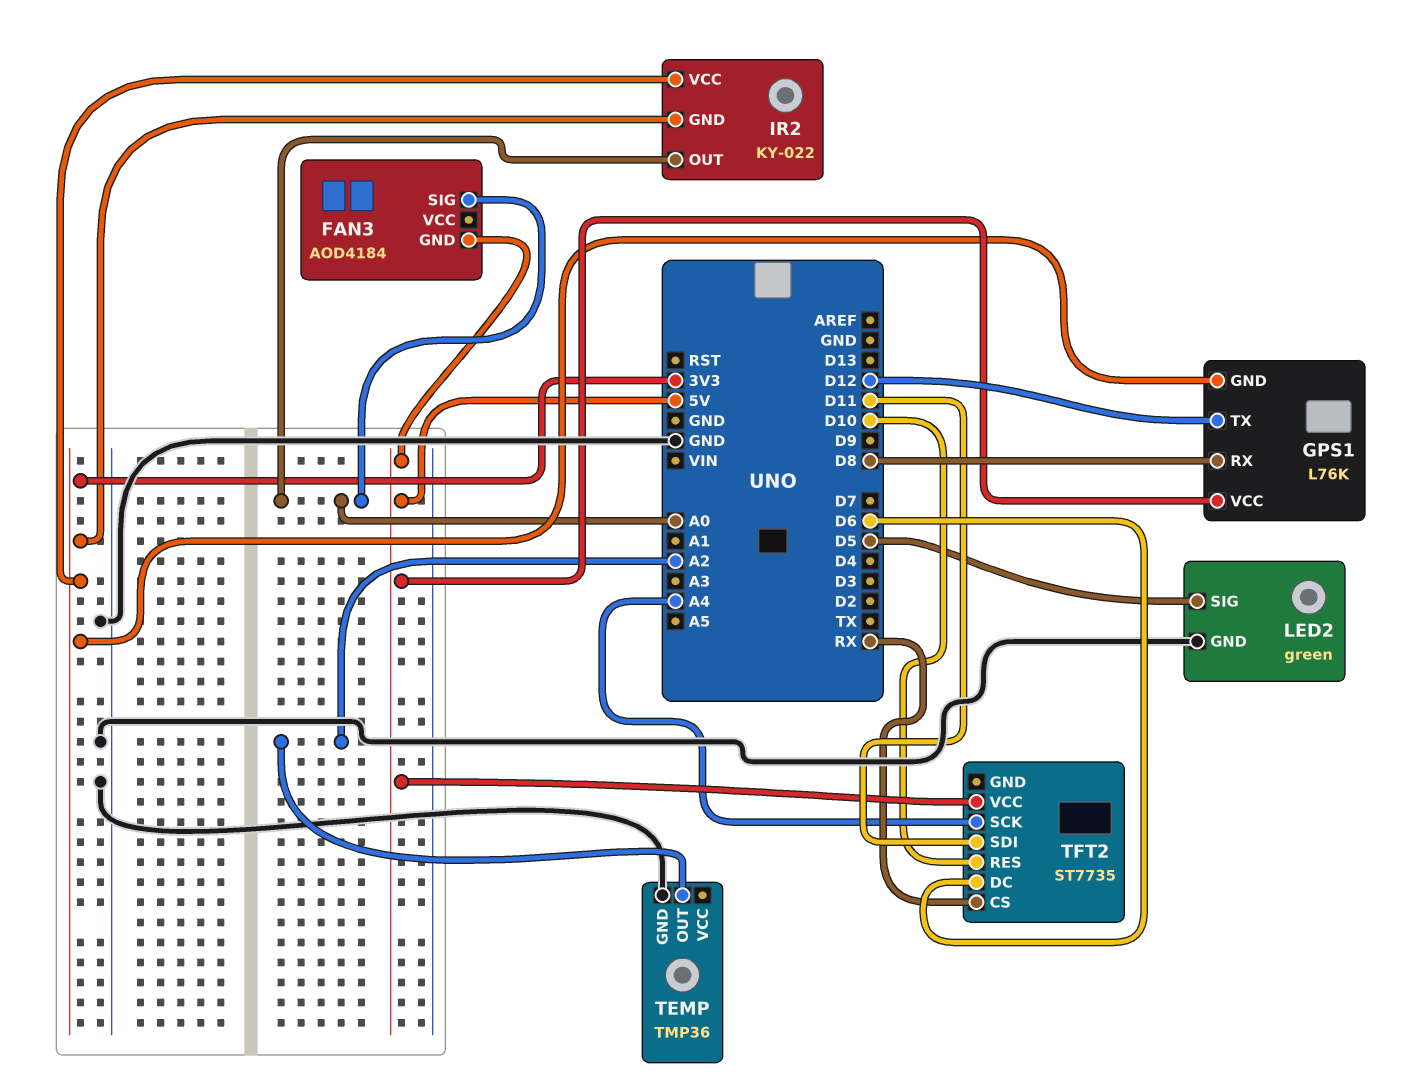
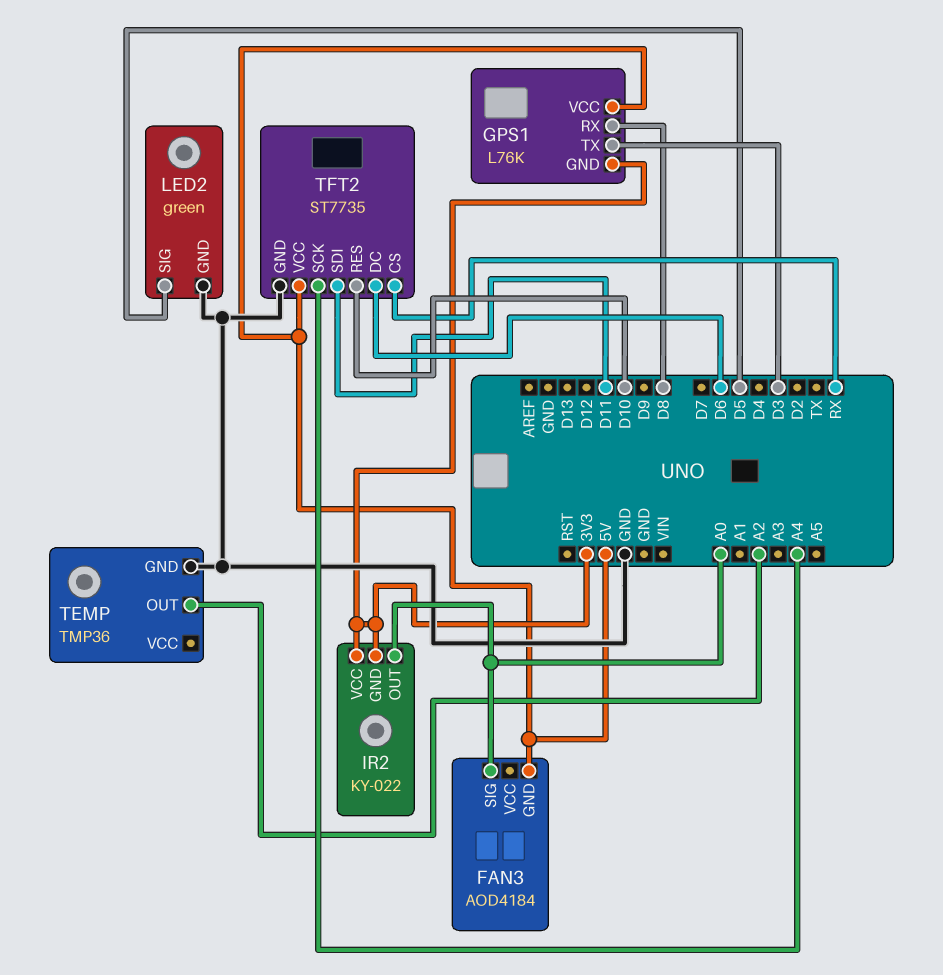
GPS1 pin TX: D12 -> D3
TFT2 pin GND: none -> GND

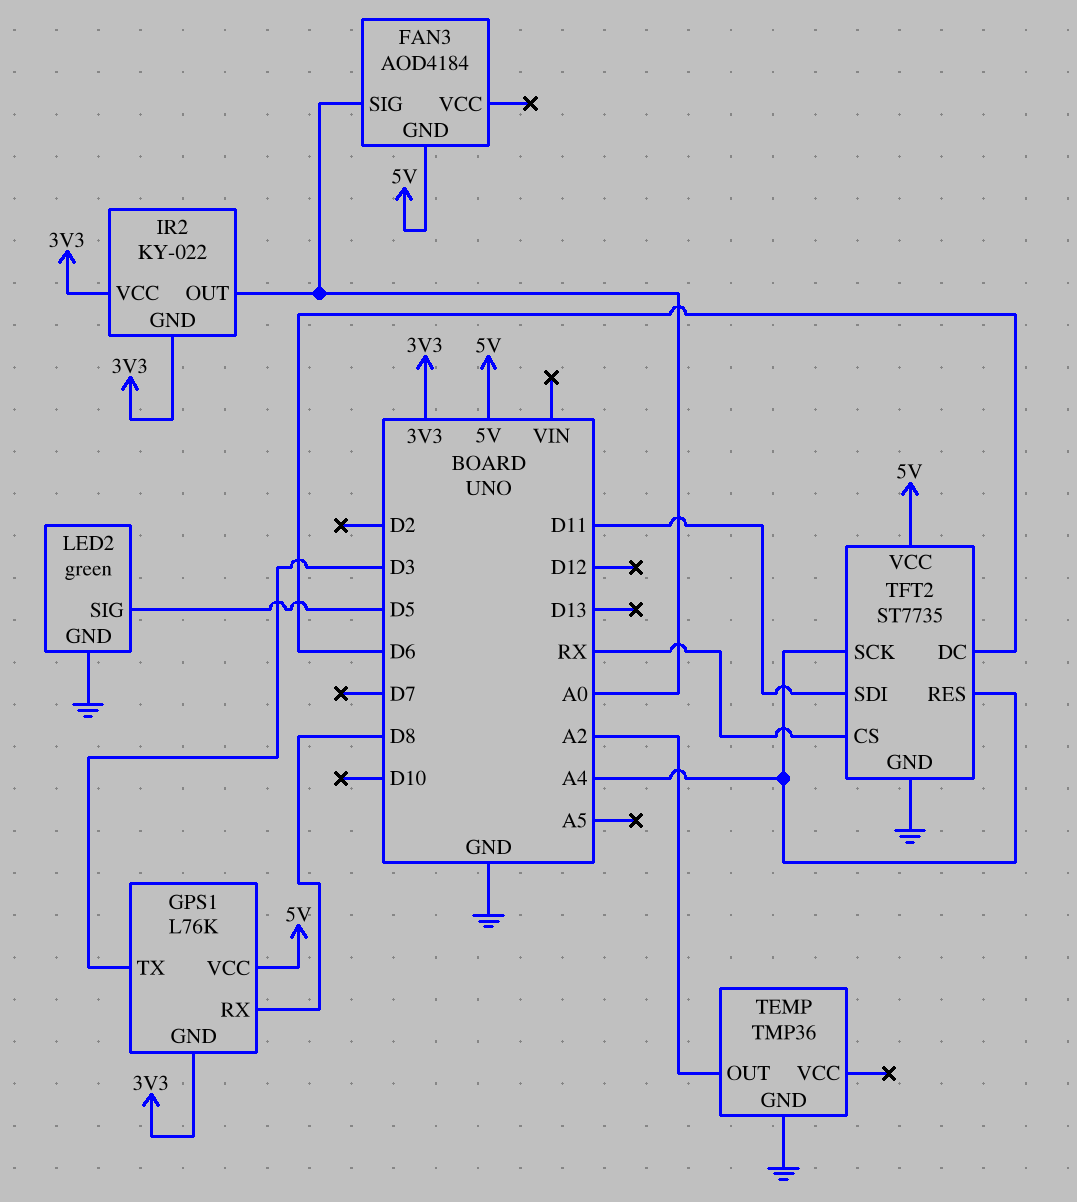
TFT2 pin RES: D10 -> A4

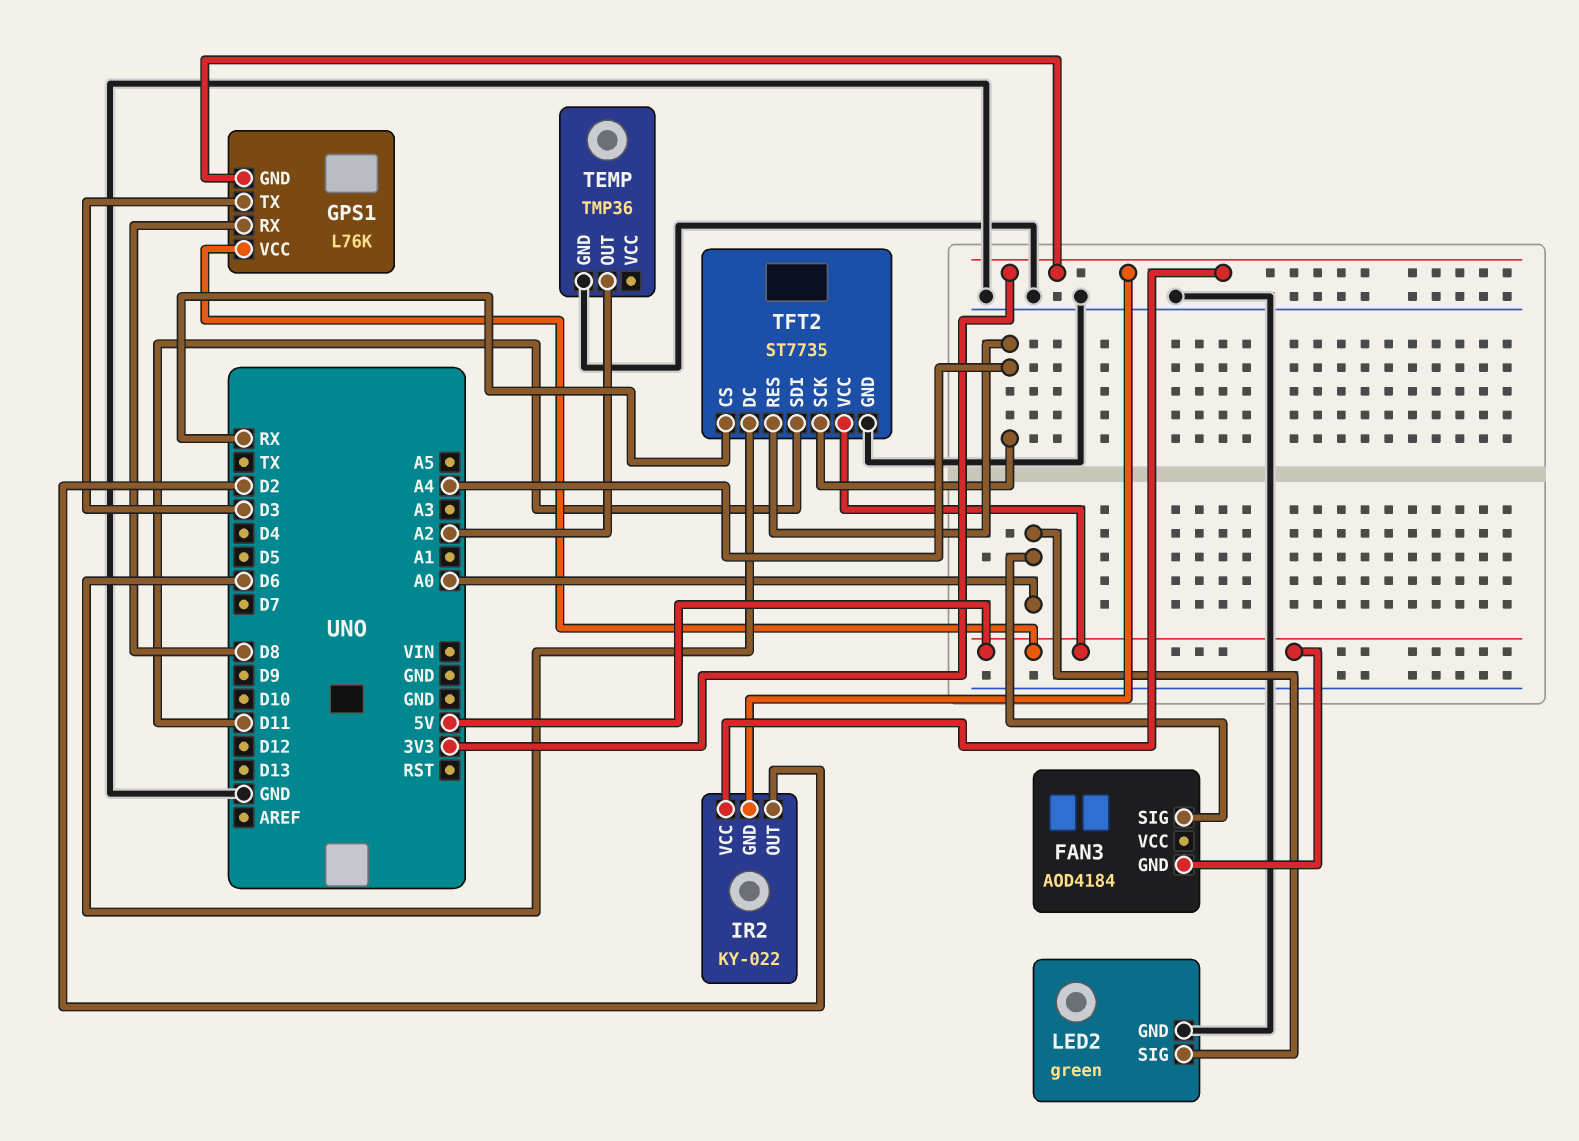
IR2 pin OUT: A0 -> D2
LED2 pin SIG: D5 -> A0

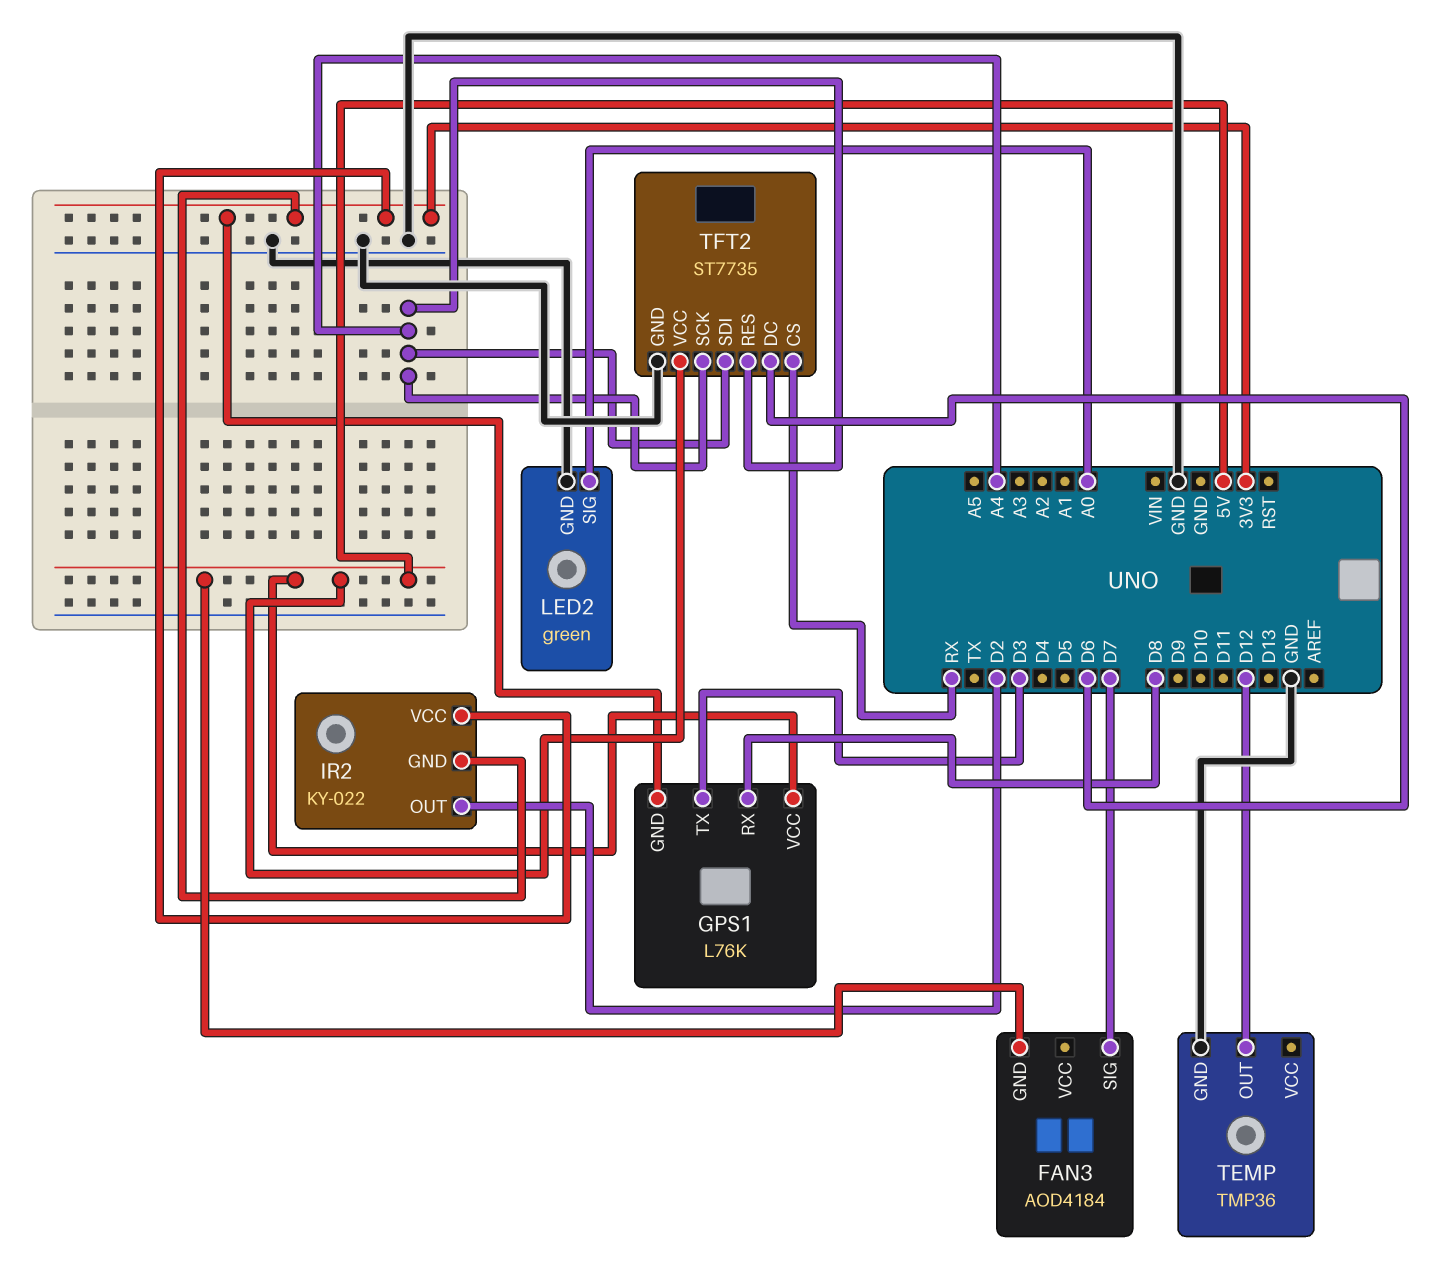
FAN3 pin SIG: A0 -> D7
TEMP pin OUT: A2 -> D12
TFT2 pin SDI: D11 -> A4

